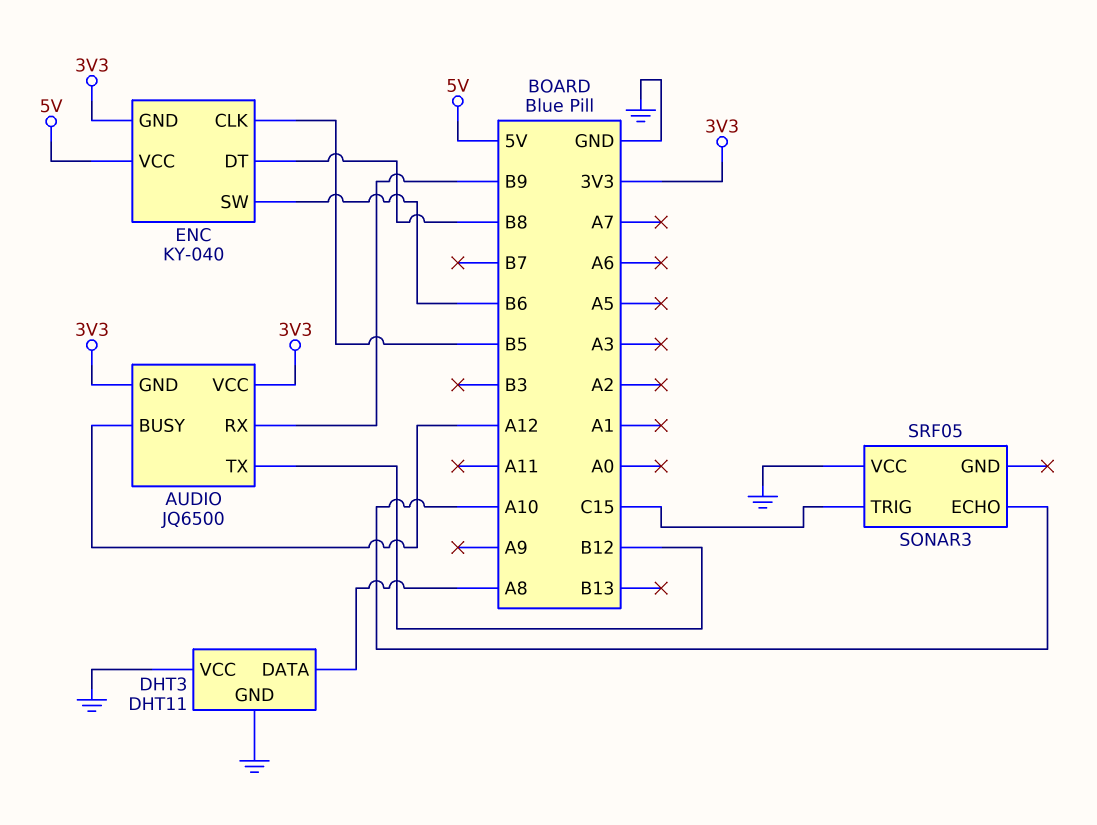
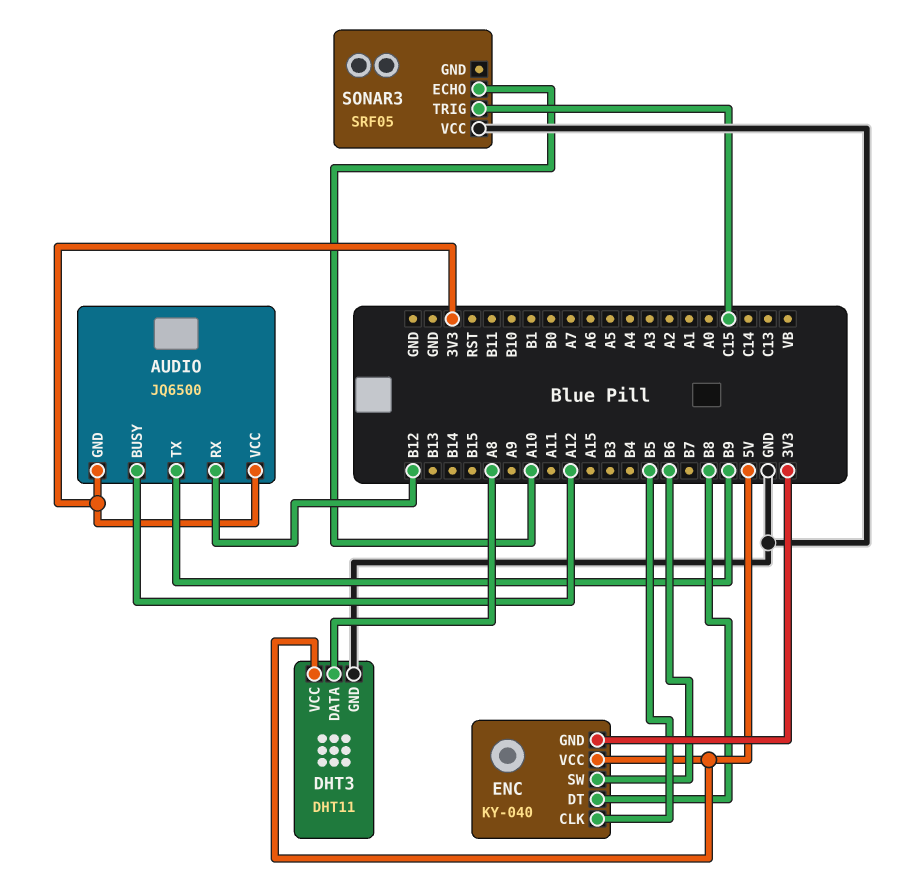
AUDIO pin RX: B9 -> B12
AUDIO pin TX: B12 -> B9
DHT3 pin VCC: GND -> 5V

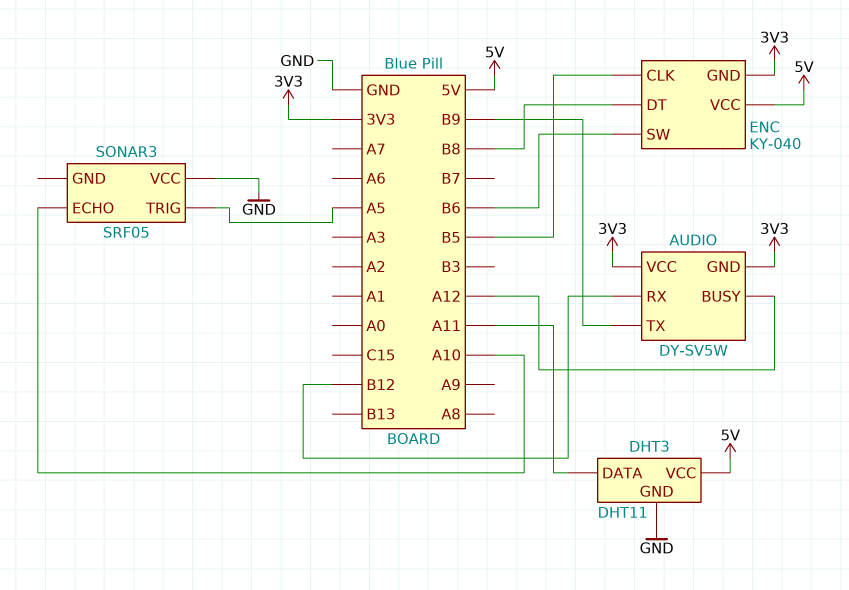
AUDIO: JQ6500 -> DY-SV5W
DHT3 pin DATA: A8 -> A11
SONAR3 pin TRIG: C15 -> A5

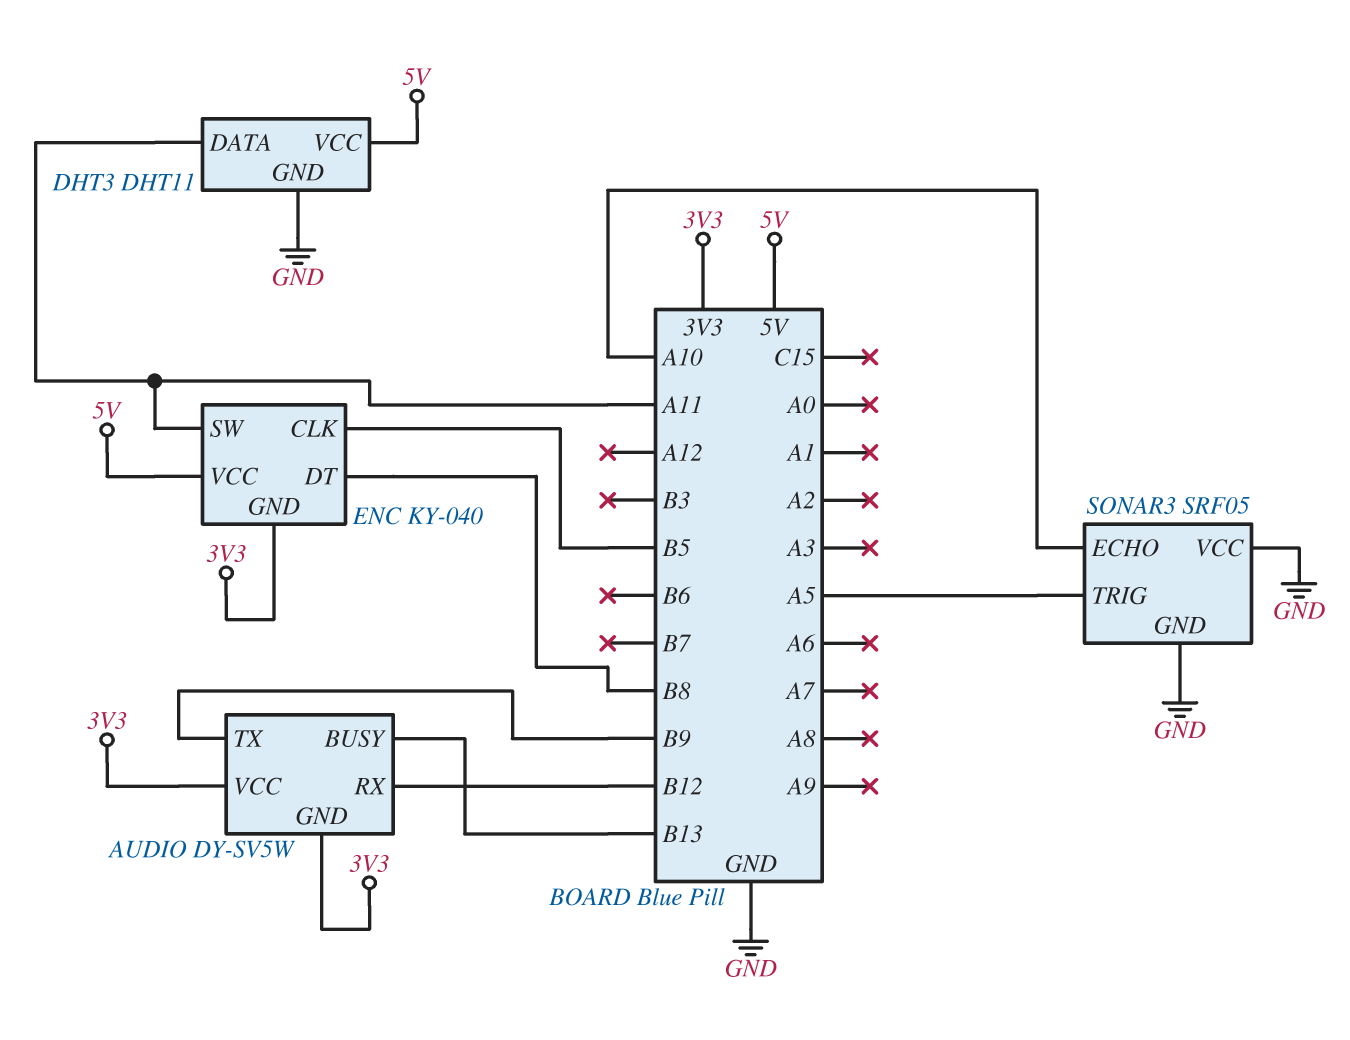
AUDIO pin BUSY: A12 -> B13
ENC pin SW: B6 -> A11
SONAR3 pin GND: none -> GND

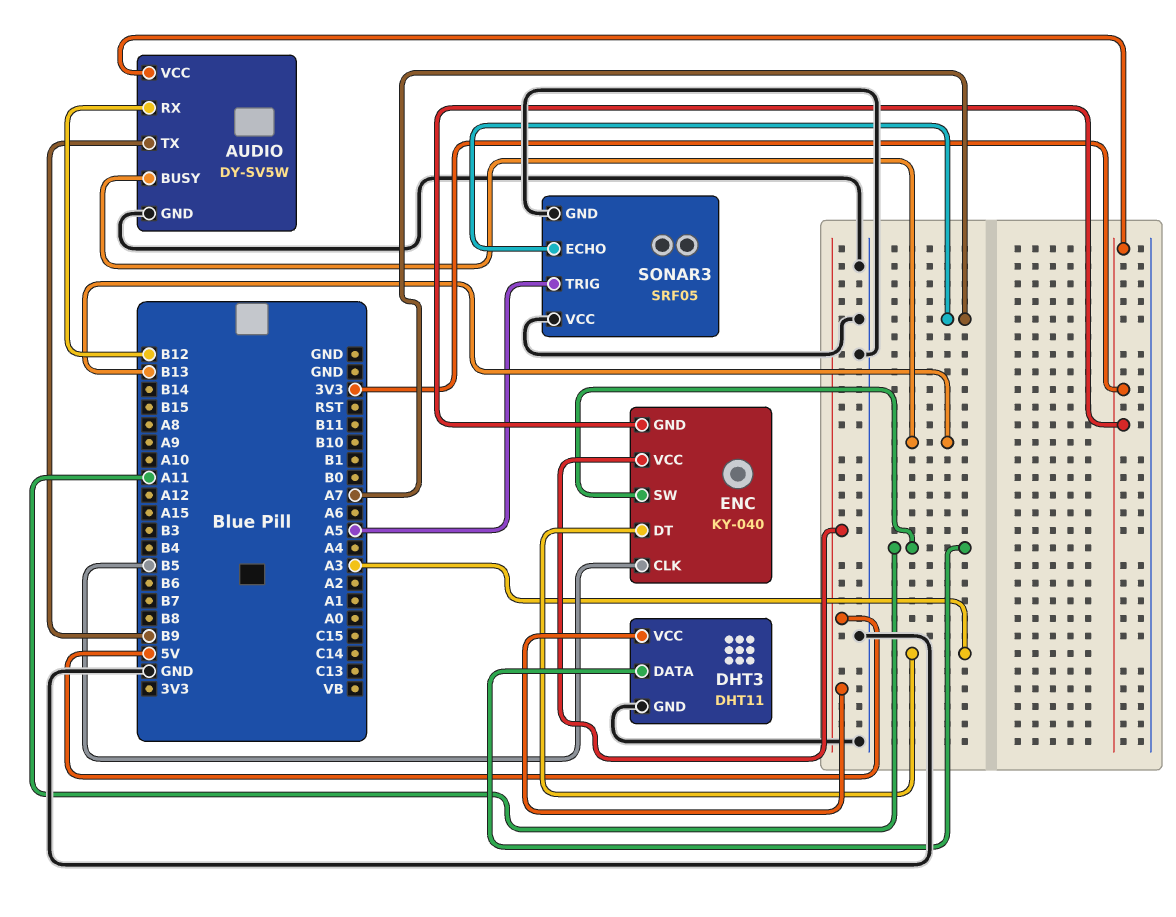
AUDIO pin GND: 3V3 -> GND
ENC pin DT: B8 -> A3
SONAR3 pin ECHO: A10 -> A7

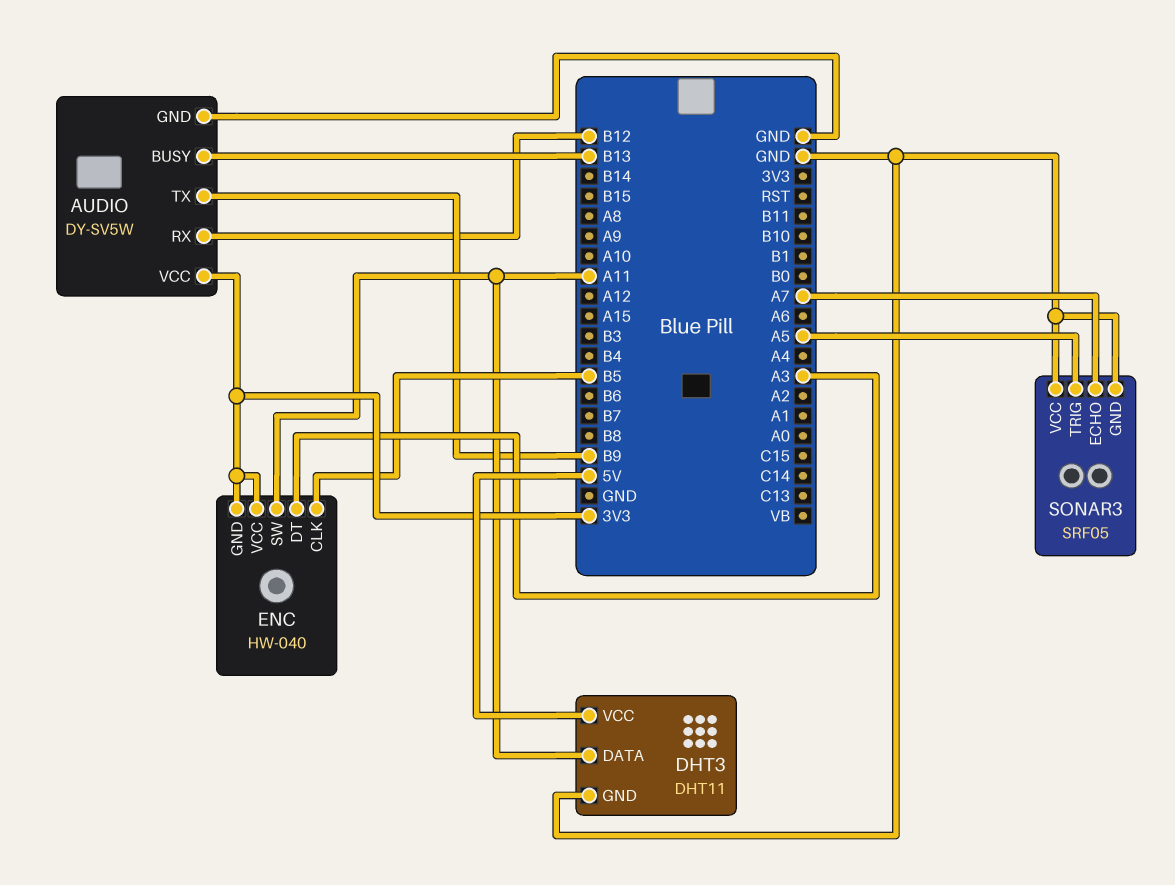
ENC: KY-040 -> HW-040
ENC pin VCC: 5V -> 3V3

